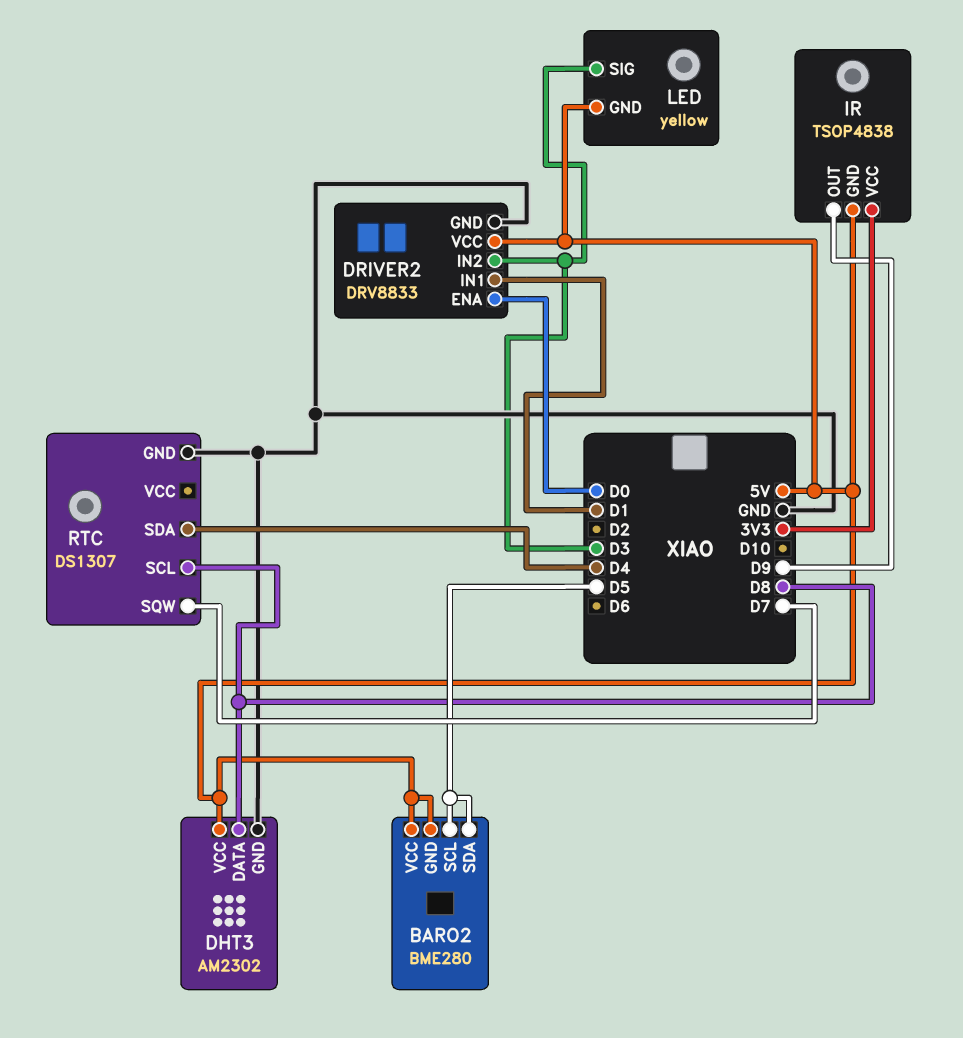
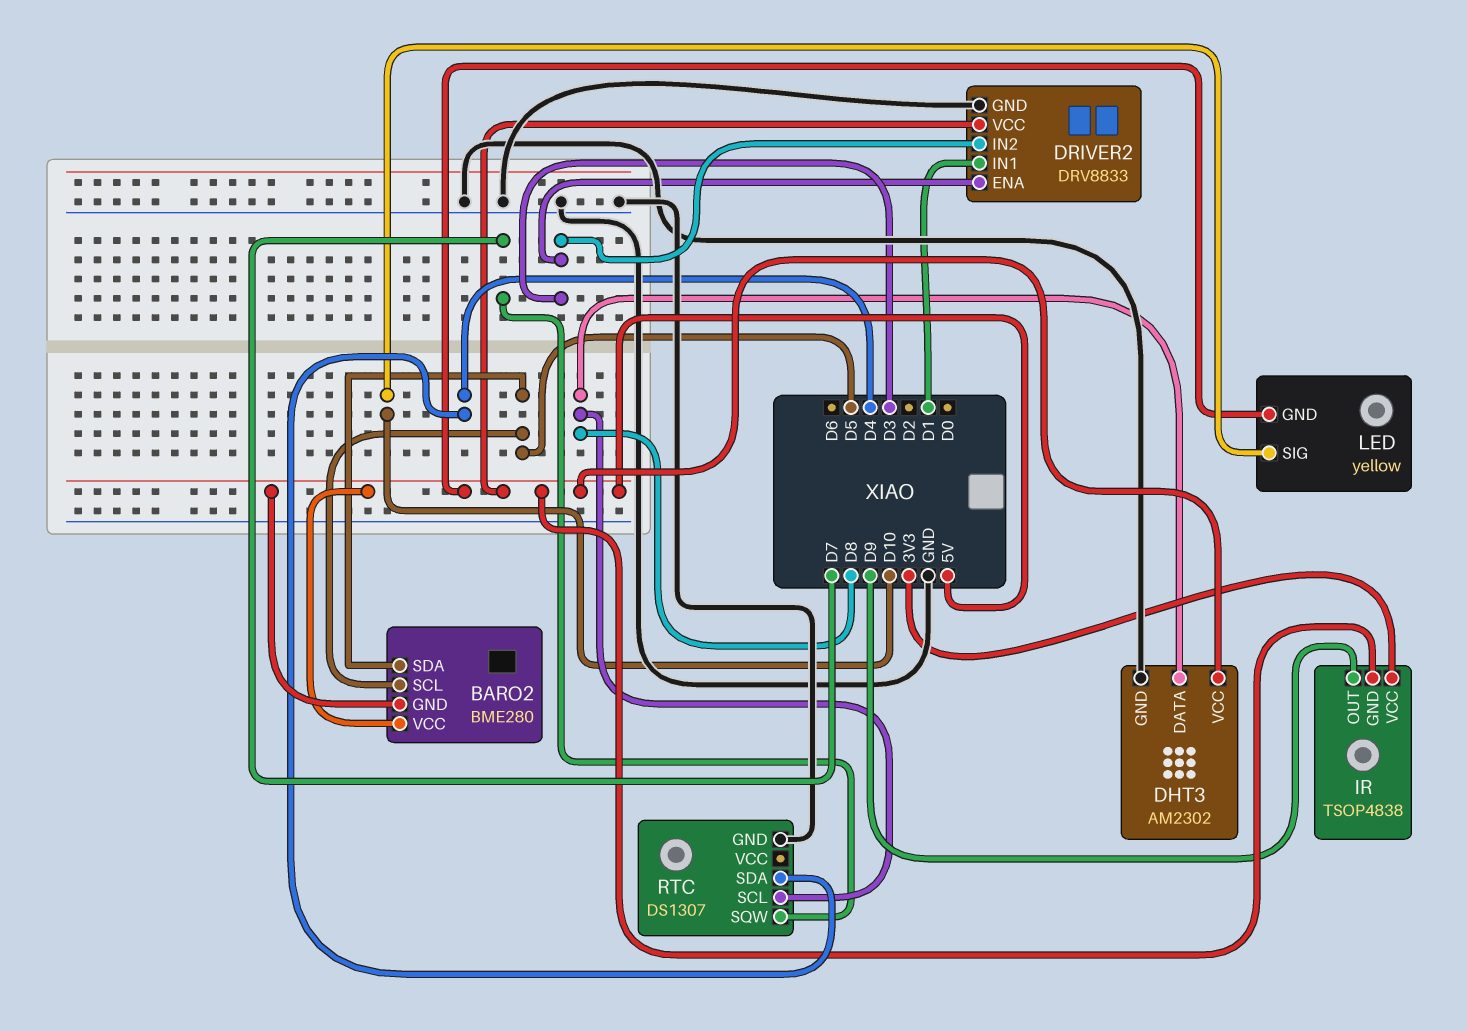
DRIVER2 pin ENA: D0 -> D3
LED pin SIG: D3 -> D10

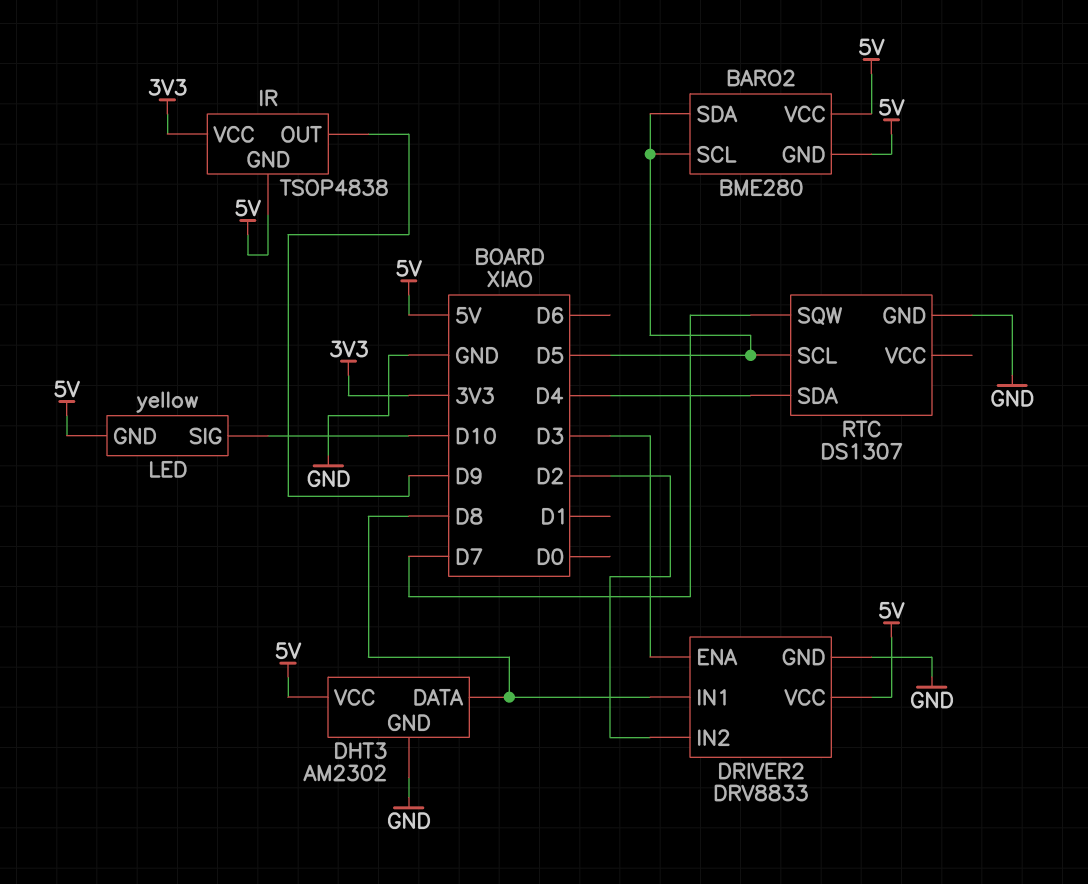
DRIVER2 pin IN1: D1 -> D8
DRIVER2 pin IN2: D3 -> D2
RTC pin SCL: D8 -> D5

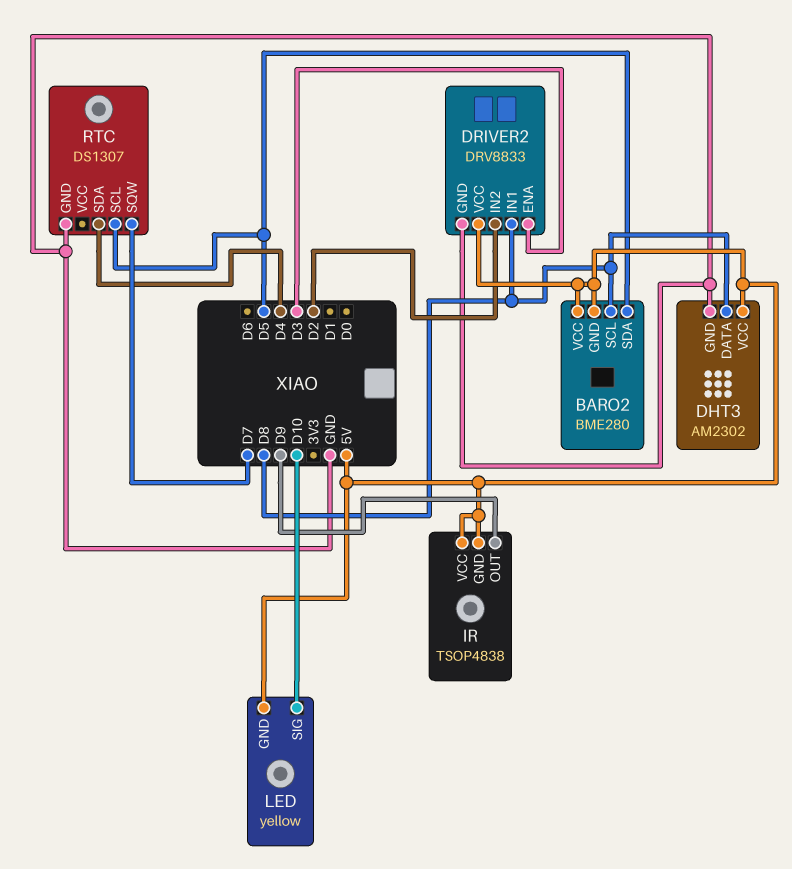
BARO2 pin SCL: D5 -> D8
IR pin VCC: 3V3 -> 5V

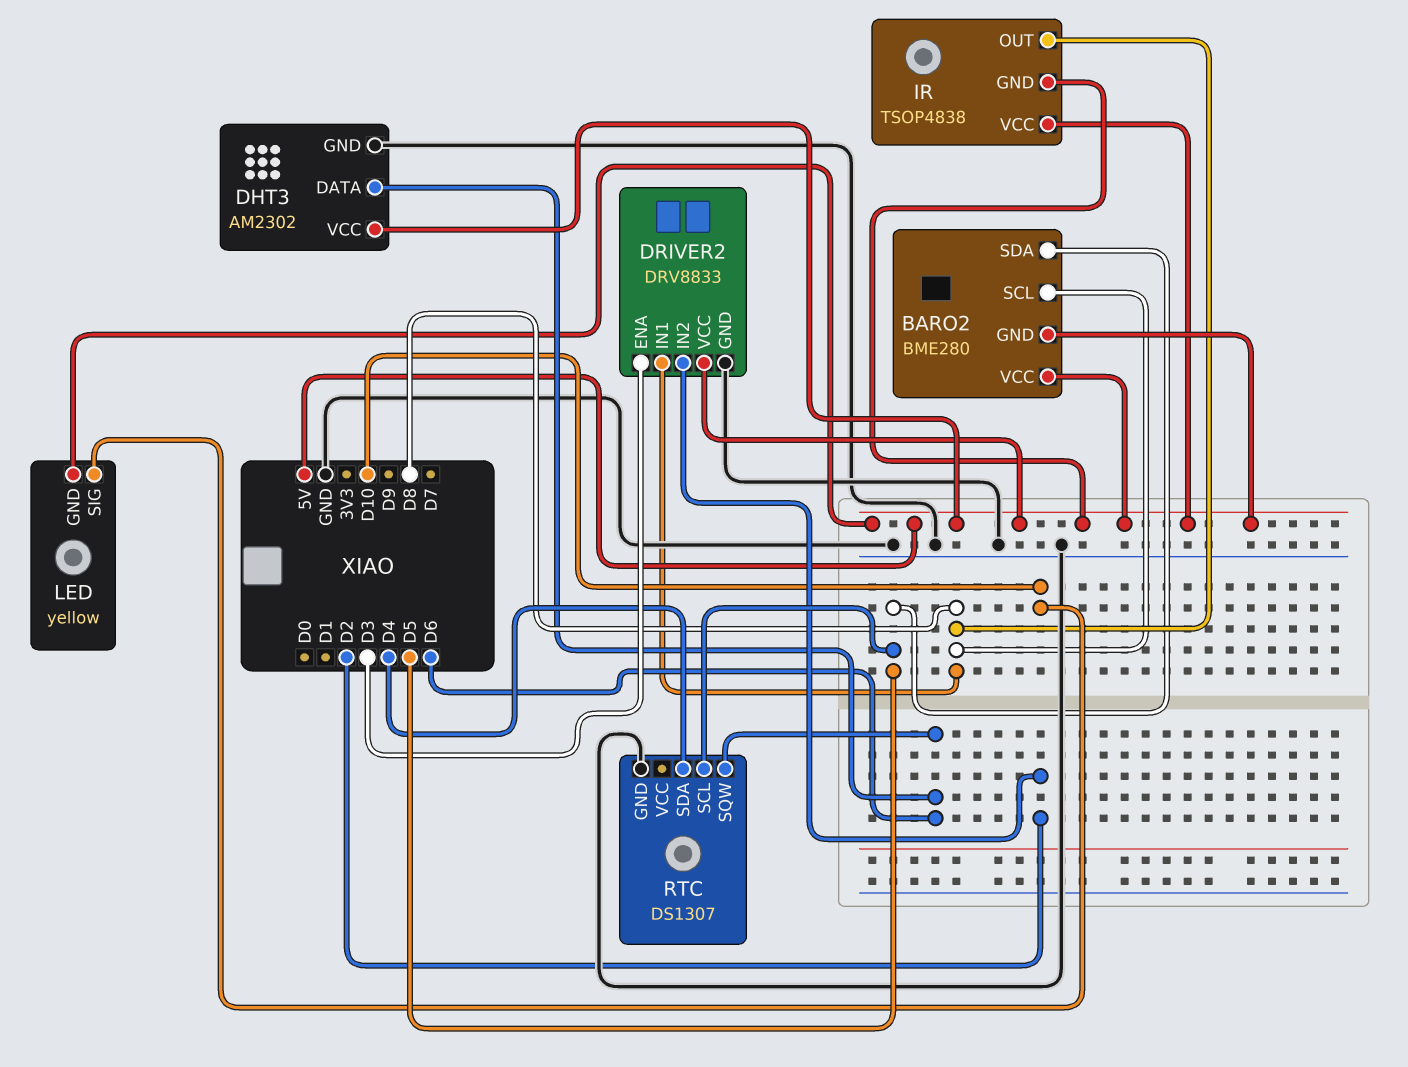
DHT3 pin DATA: D8 -> D6
IR pin OUT: D9 -> D8
RTC pin SQW: D7 -> D6

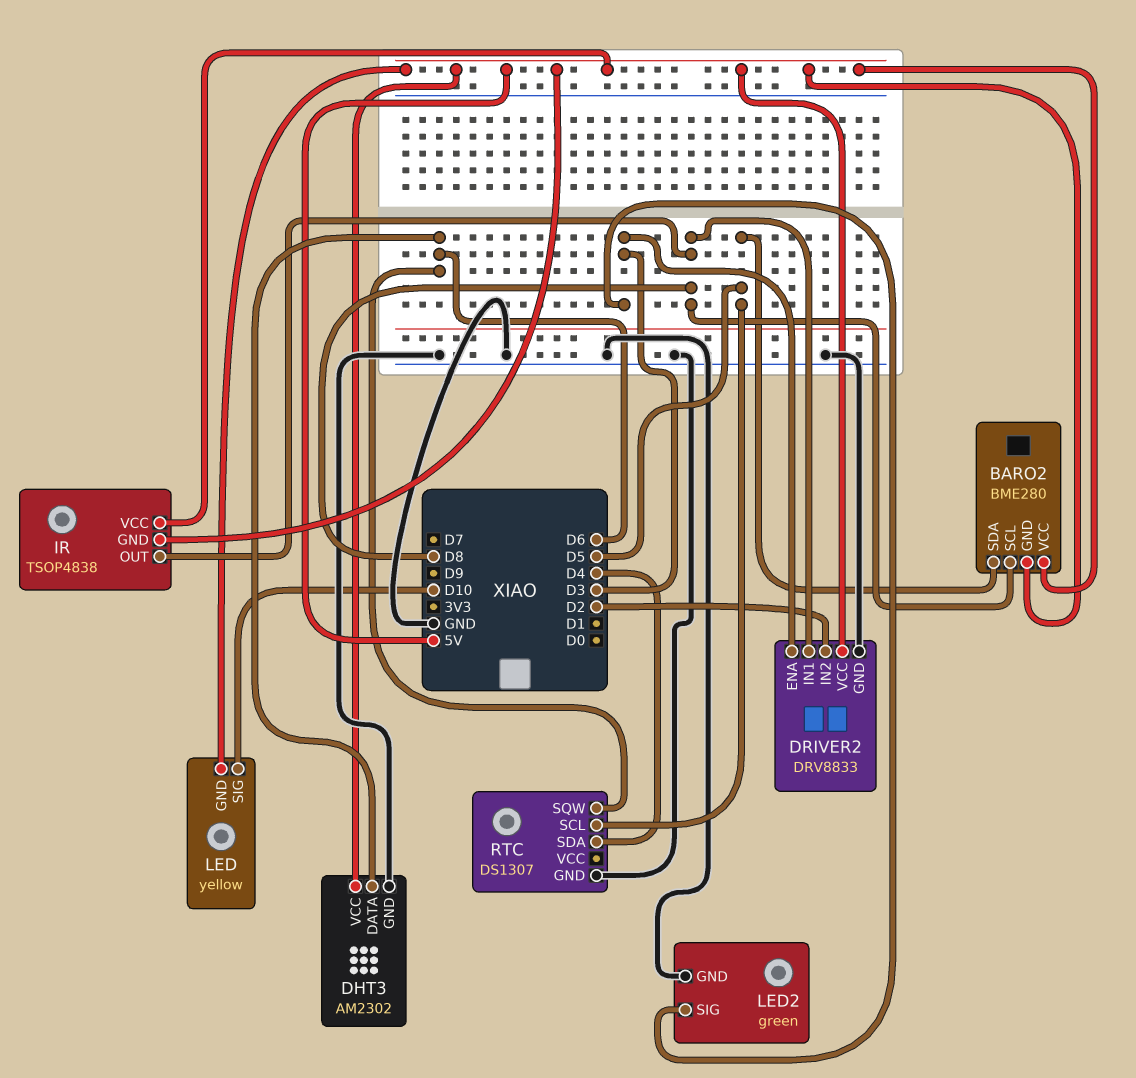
LED2: none -> green
LED2 pin GND: none -> GND
LED2 pin SIG: none -> D3

